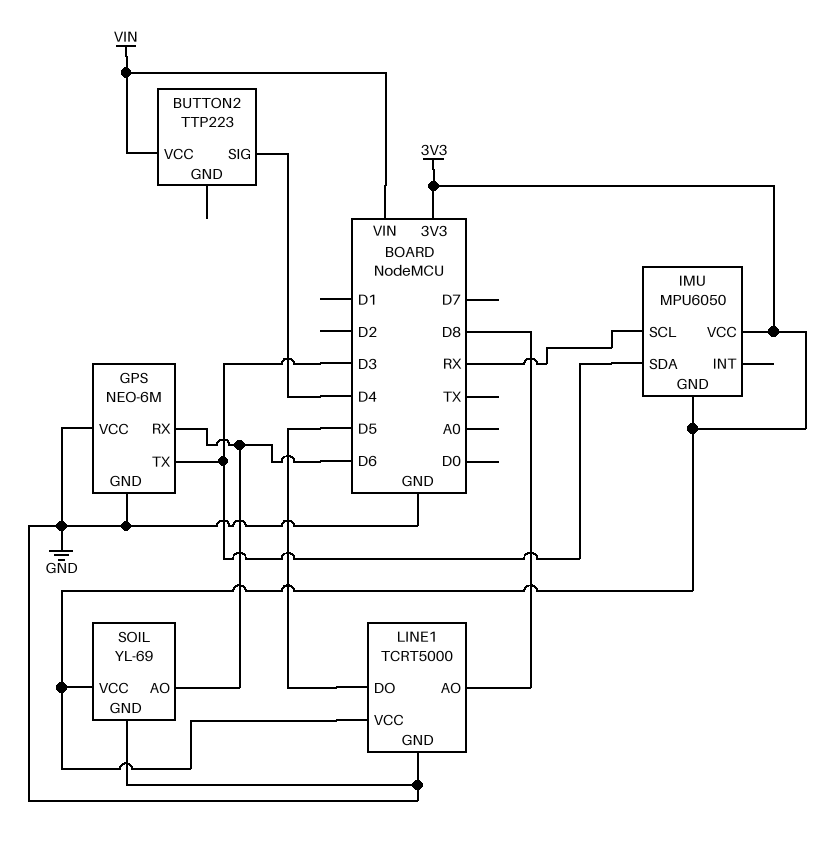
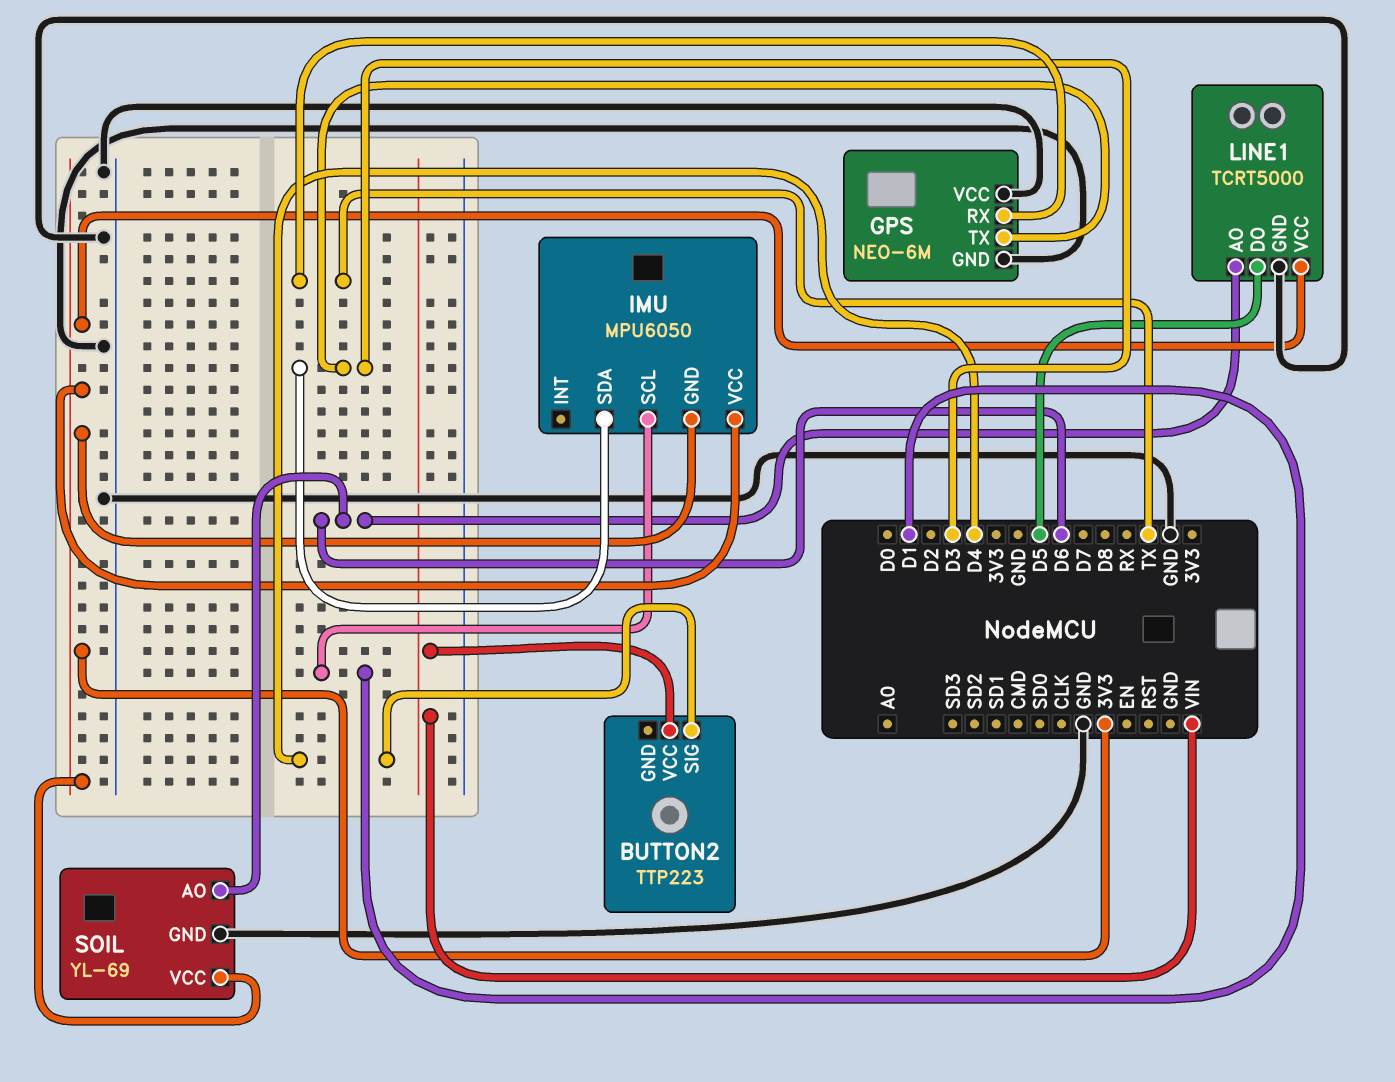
GPS pin RX: D6 -> TX
IMU pin SCL: RX -> D1
LINE1 pin AO: D8 -> D6

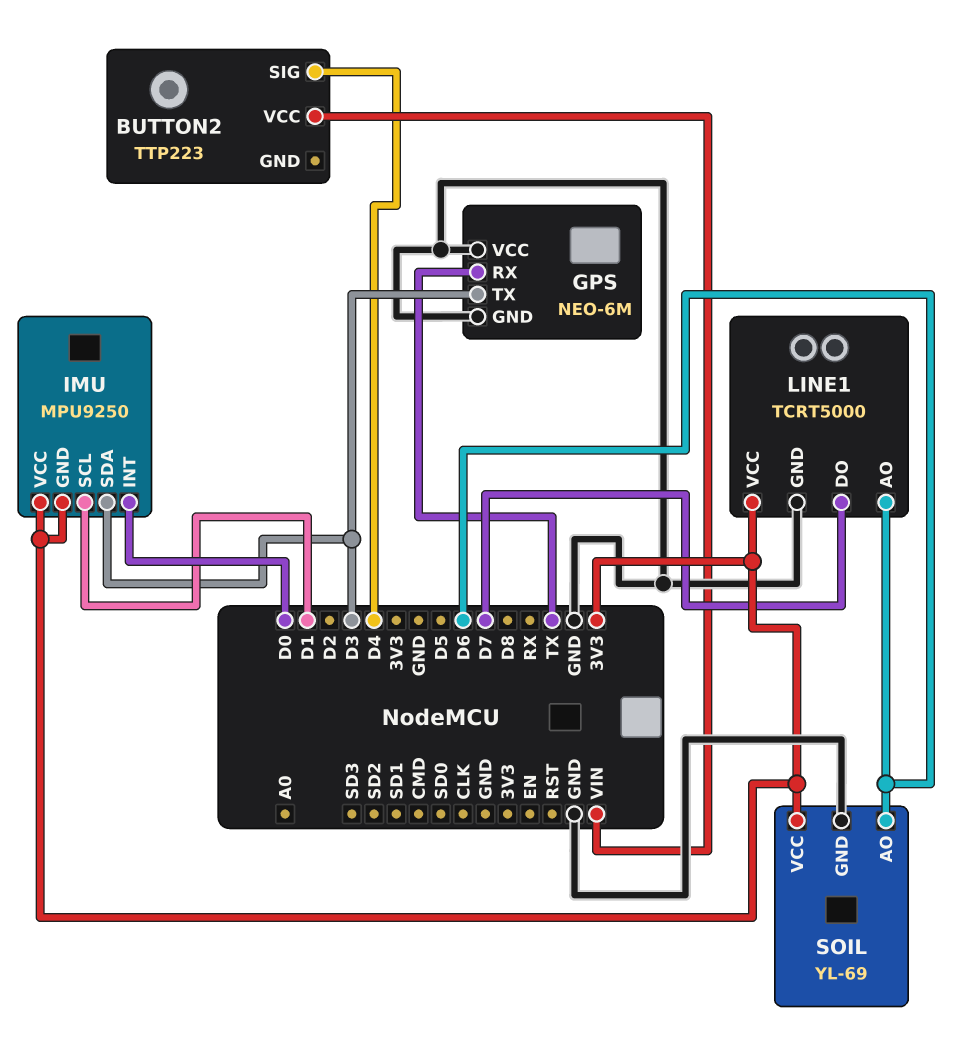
IMU: MPU6050 -> MPU9250
IMU pin INT: none -> D0
LINE1 pin DO: D5 -> D7

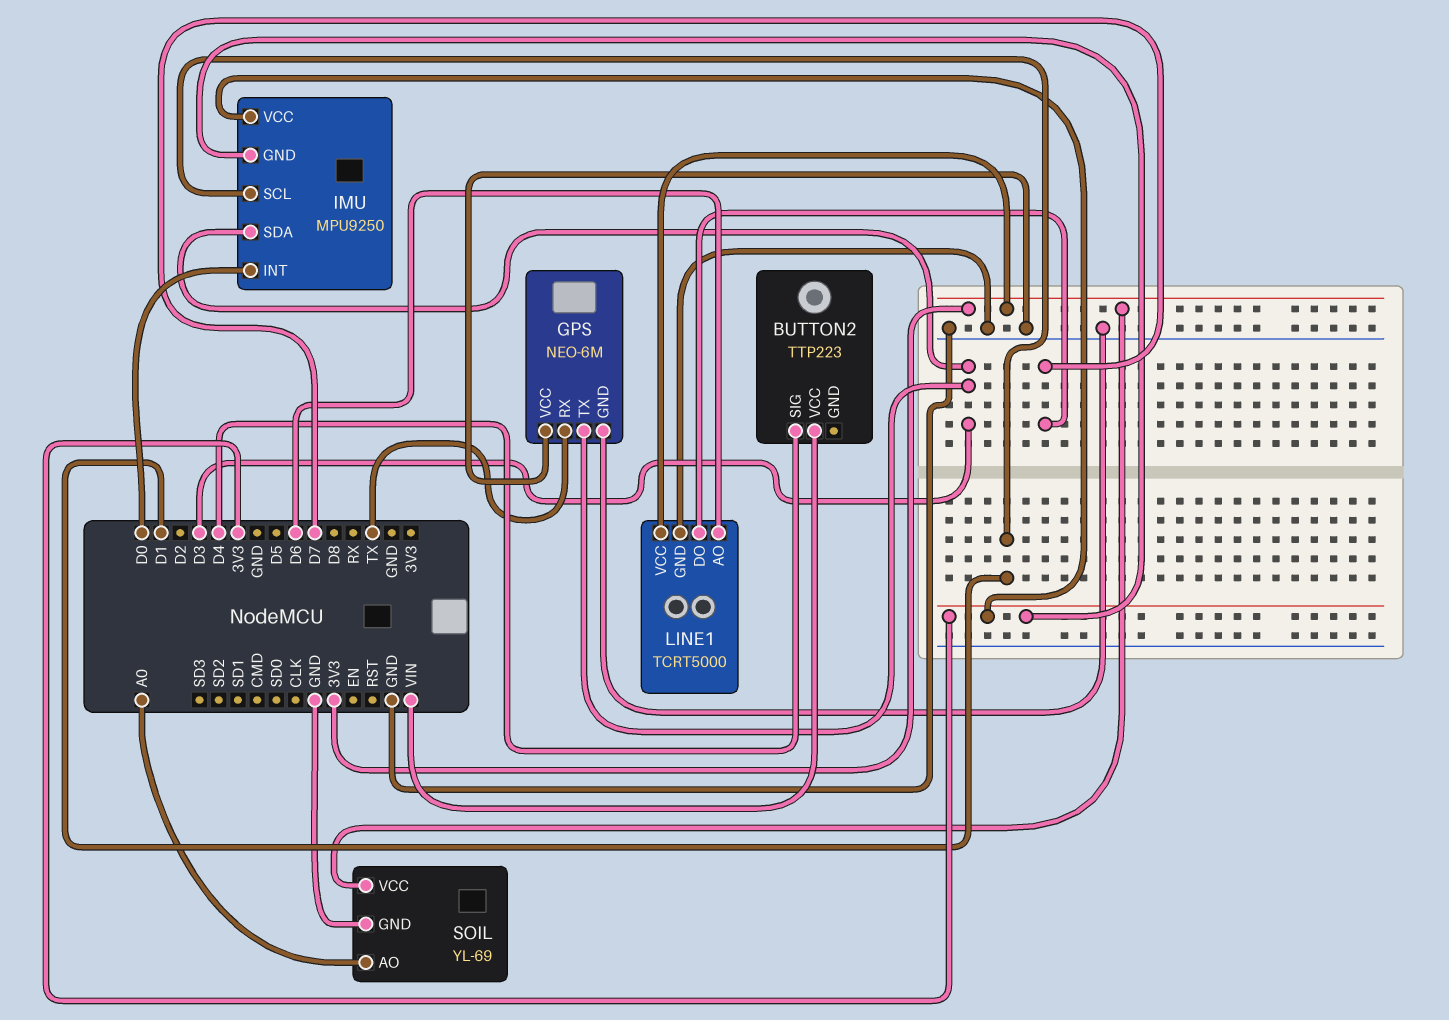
SOIL pin AO: D6 -> A0

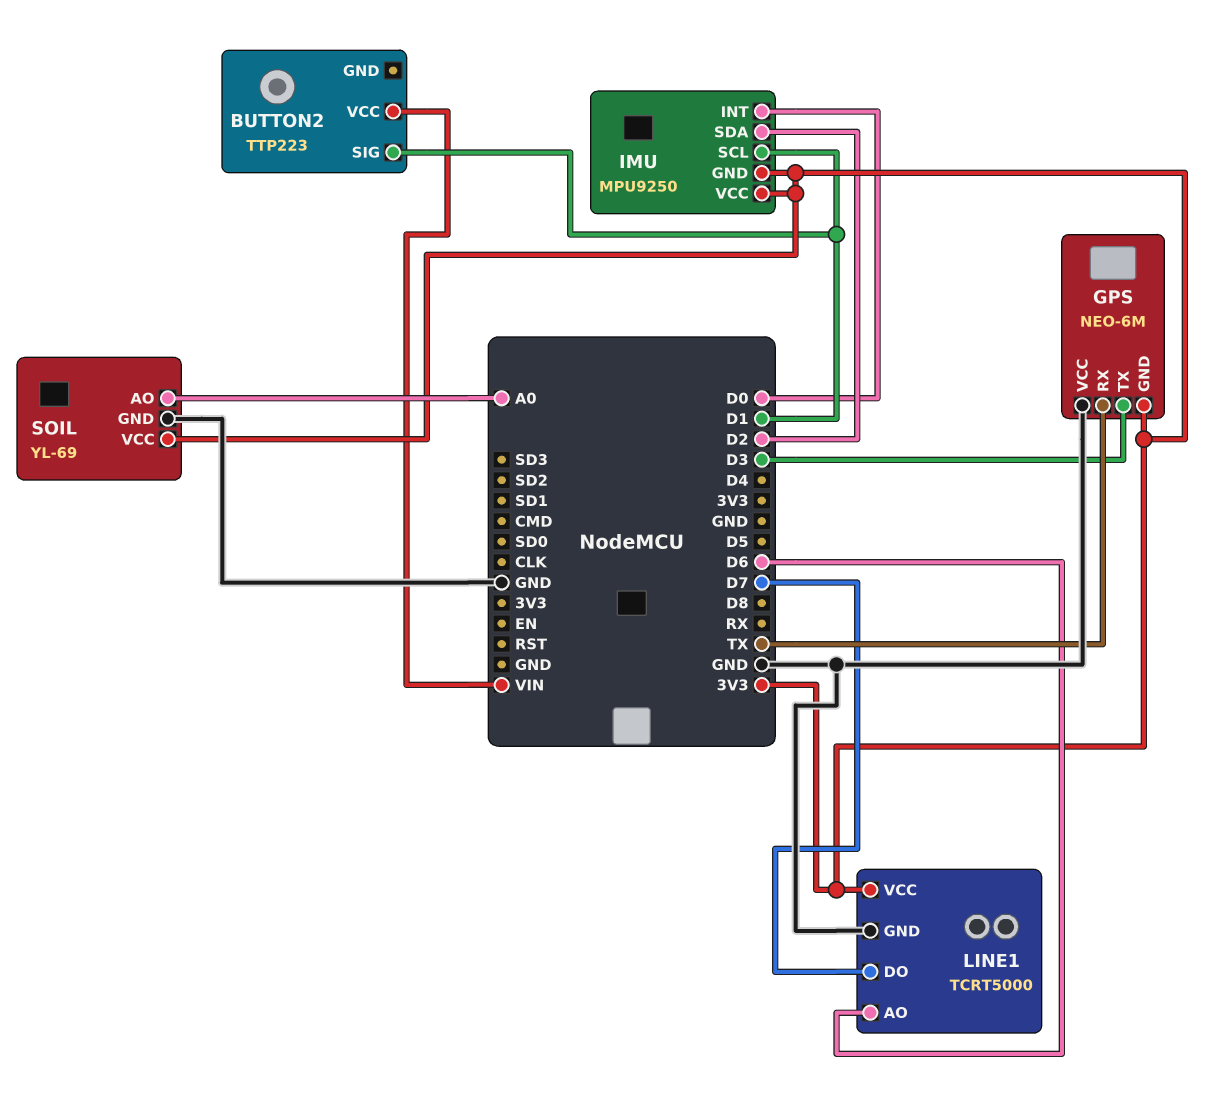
BUTTON2 pin SIG: D4 -> D1
GPS pin GND: GND -> 3V3
IMU pin SDA: D3 -> D2

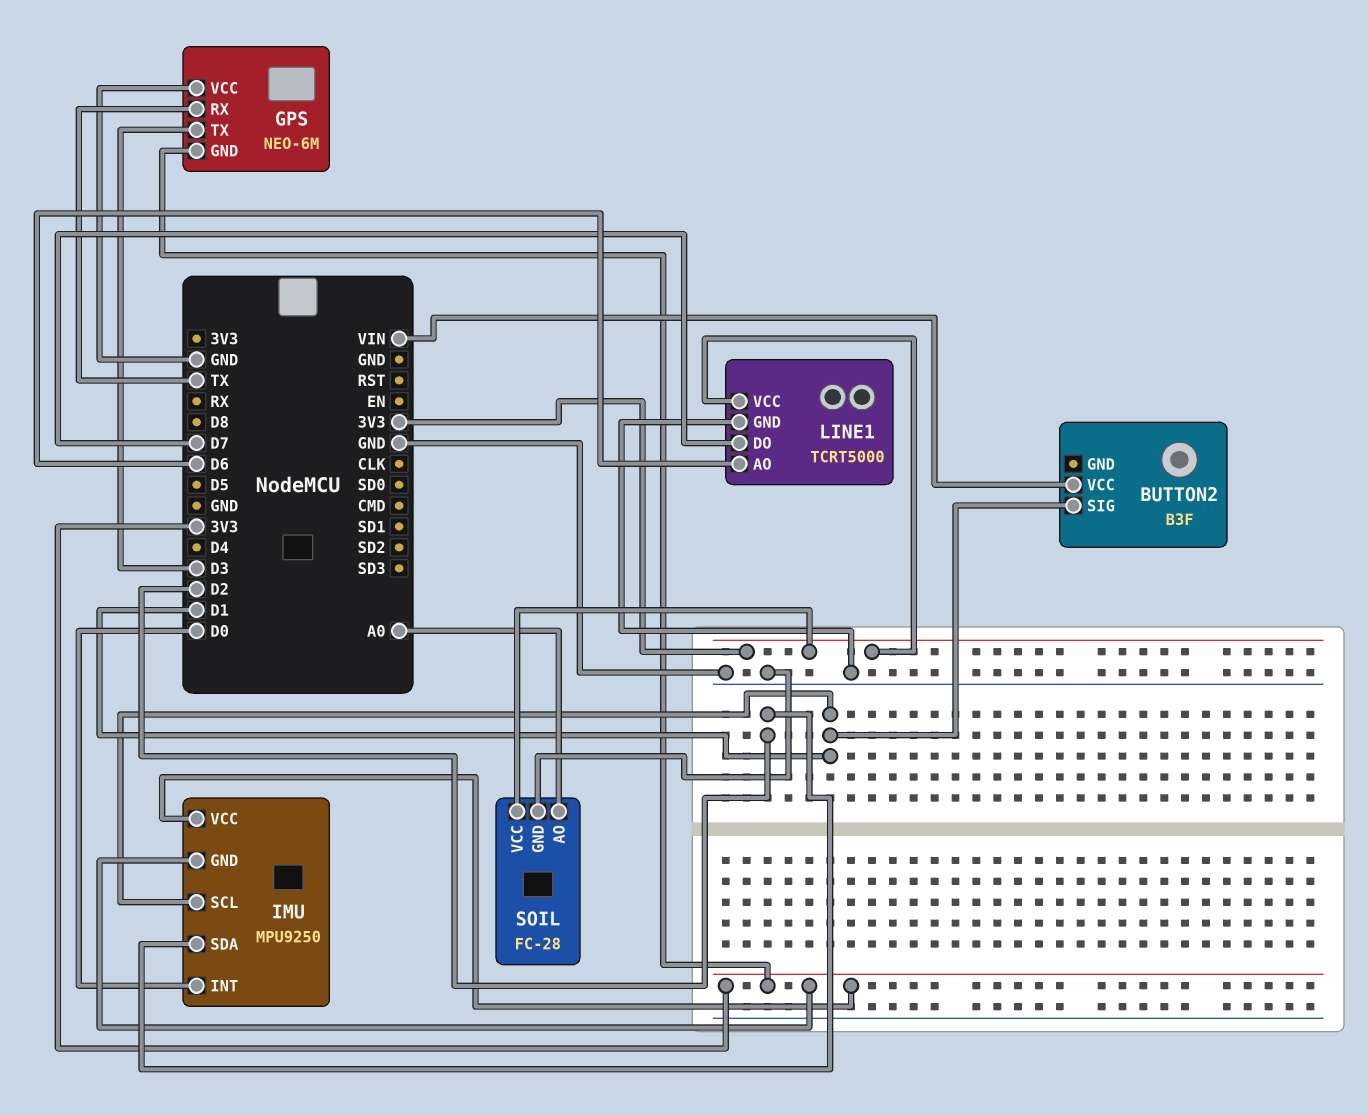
BUTTON2: TTP223 -> B3F
SOIL: YL-69 -> FC-28

